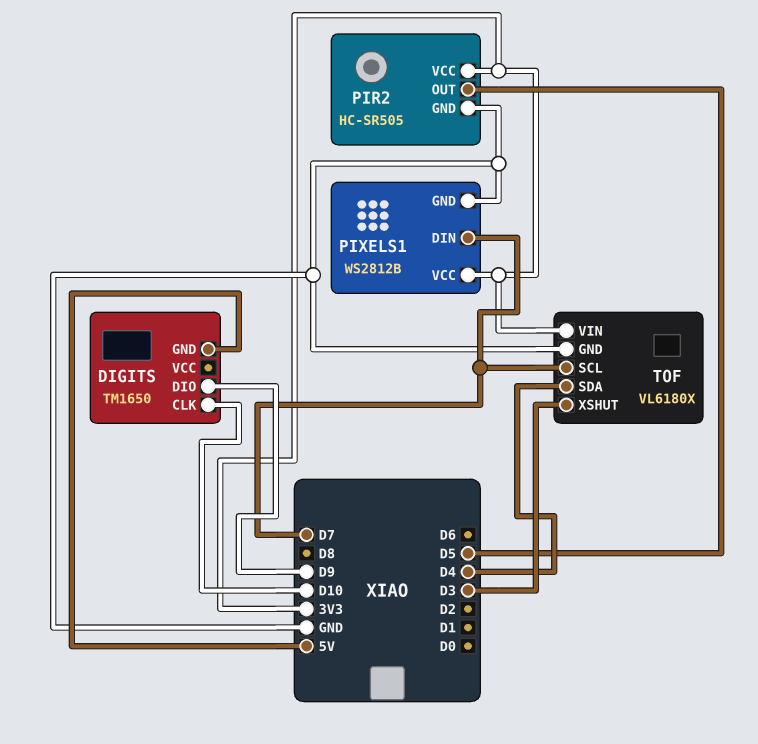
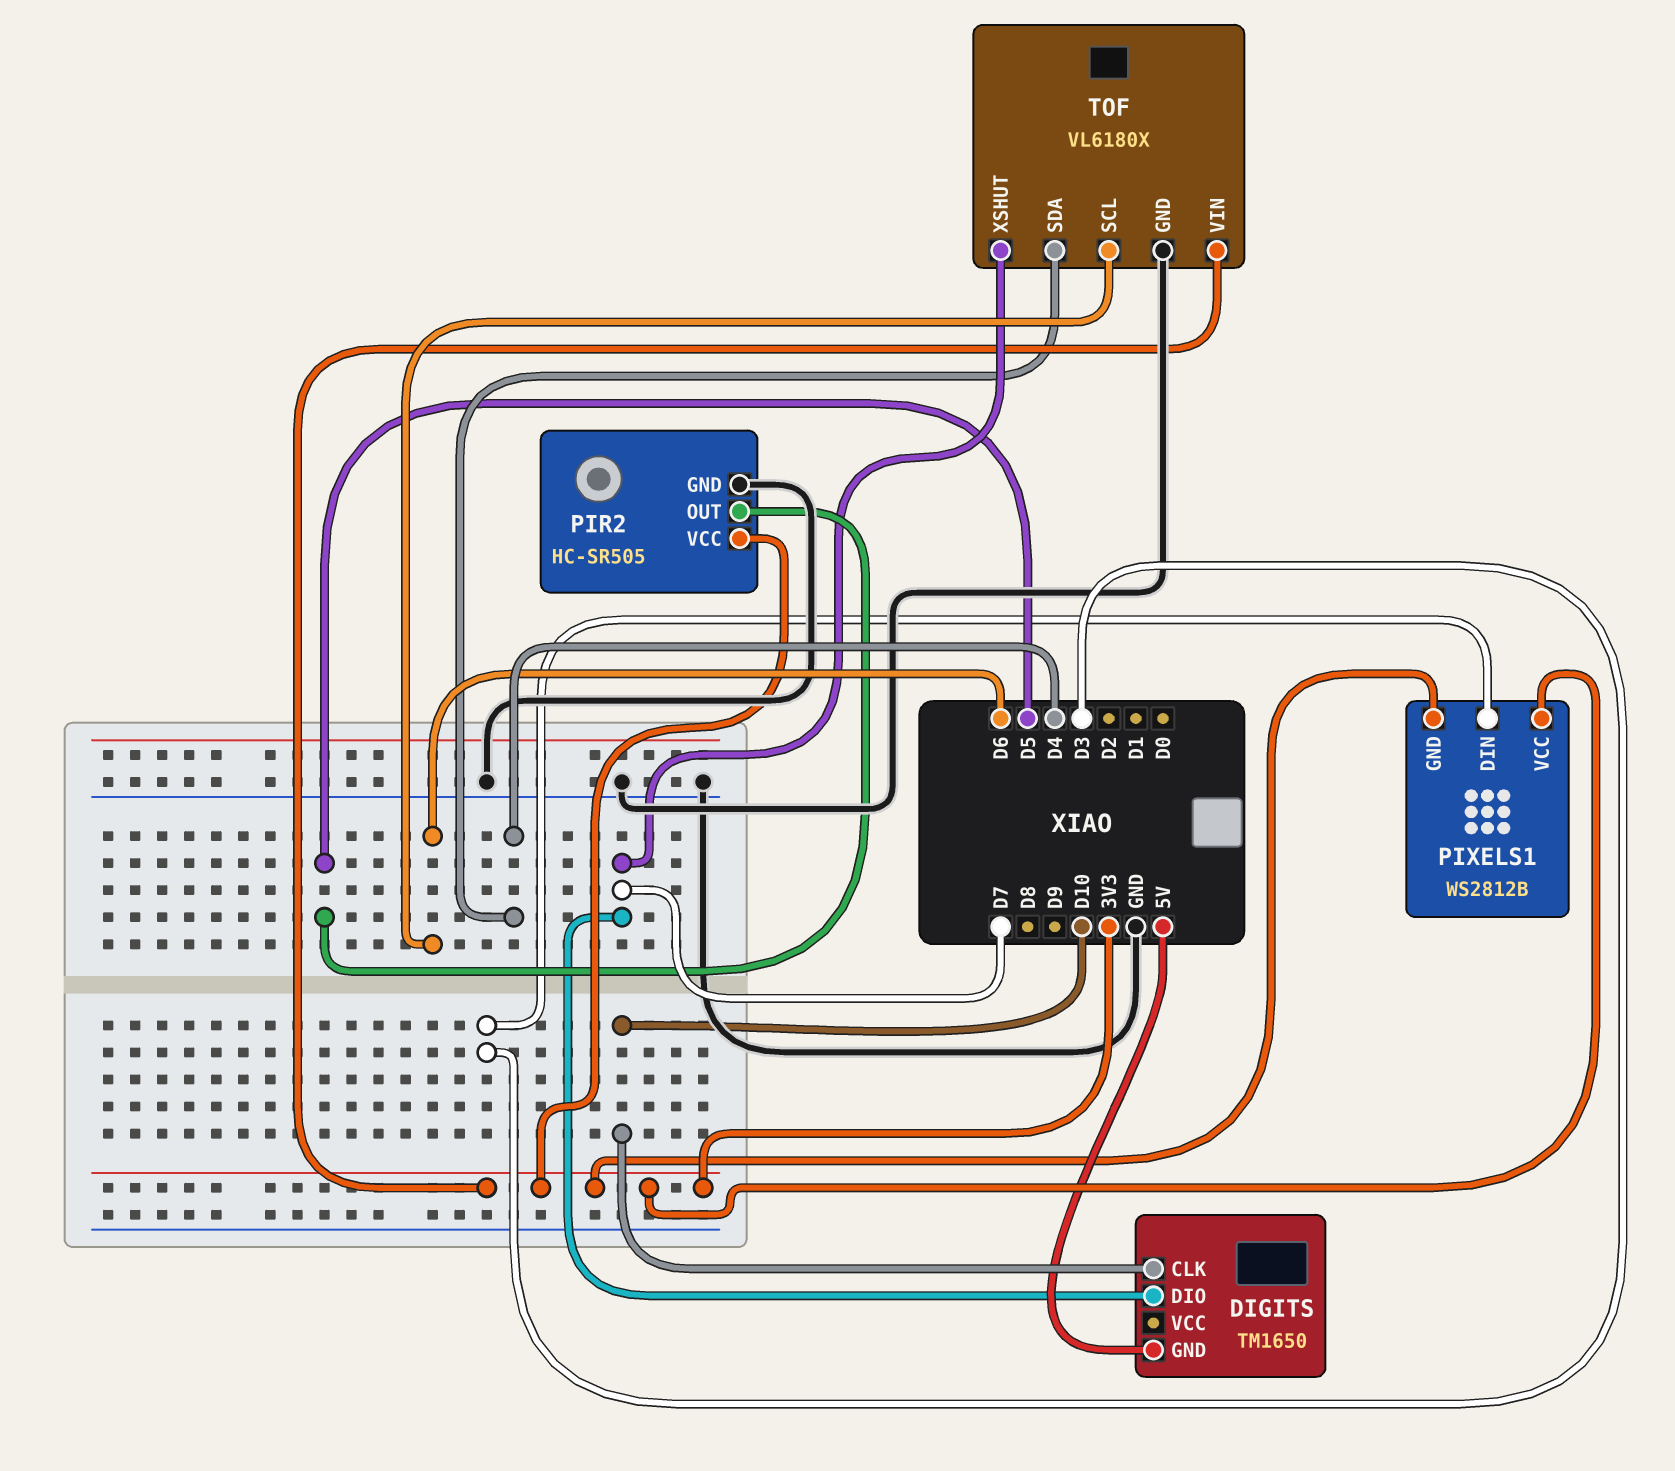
DIGITS pin DIO: D9 -> D7
PIXELS1 pin DIN: D7 -> D3
PIXELS1 pin GND: GND -> 3V3
TOF pin SCL: D7 -> D6
TOF pin XSHUT: D3 -> D7

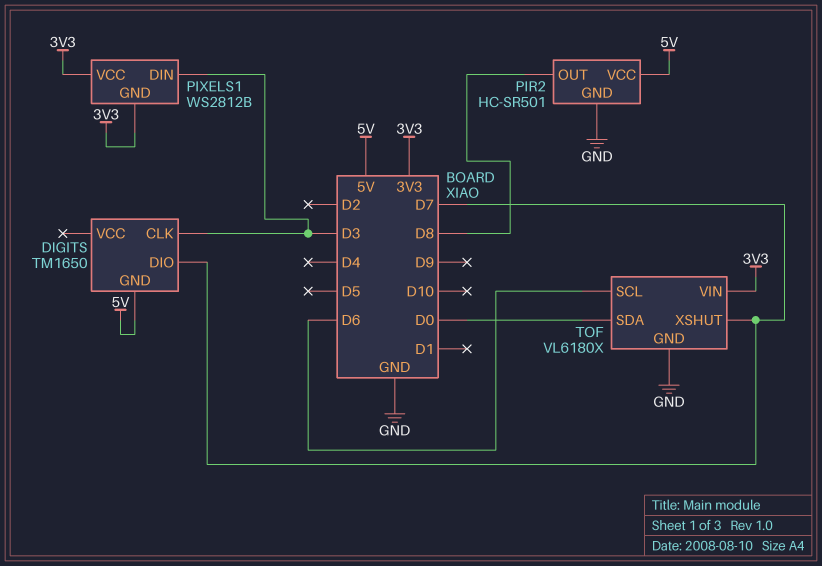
DIGITS pin CLK: D10 -> D3
PIR2: HC-SR505 -> HC-SR501
PIR2 pin OUT: D5 -> D8
PIR2 pin VCC: 3V3 -> 5V
TOF pin SDA: D4 -> D0

